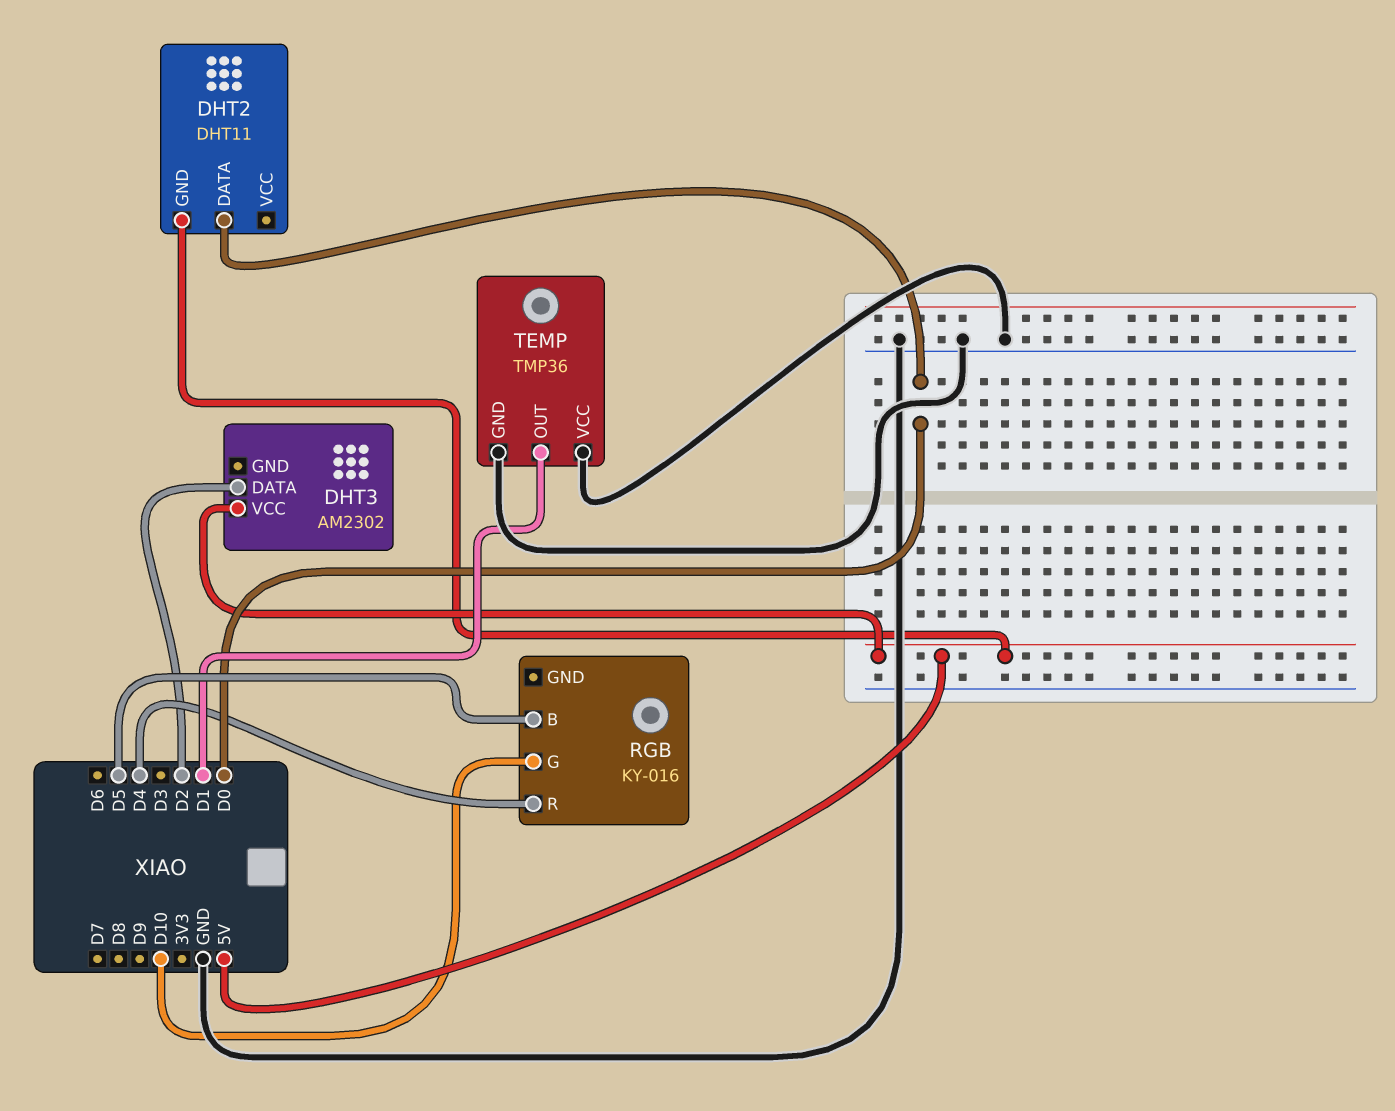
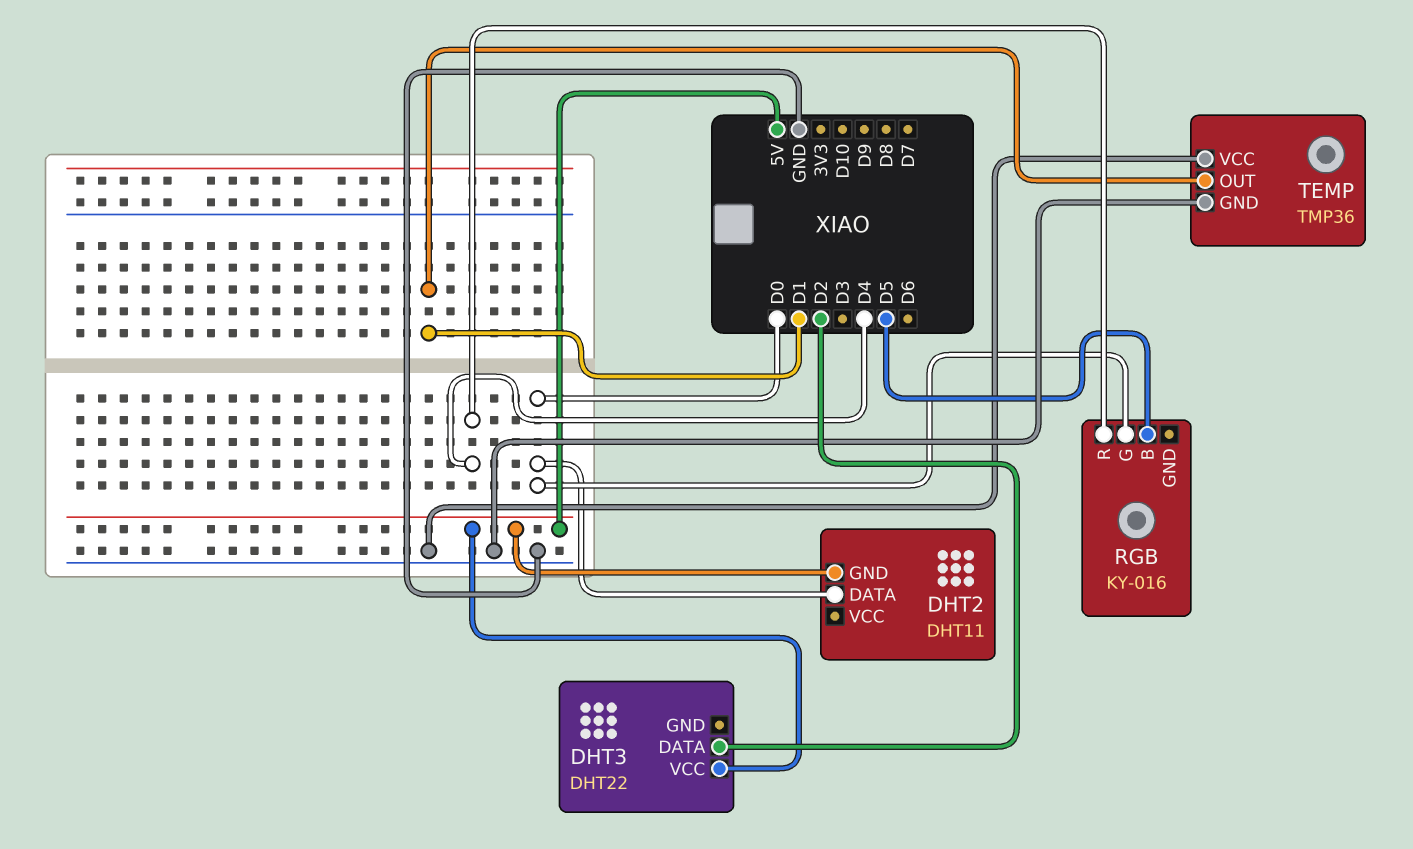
DHT3: AM2302 -> DHT22
RGB pin G: D10 -> D0

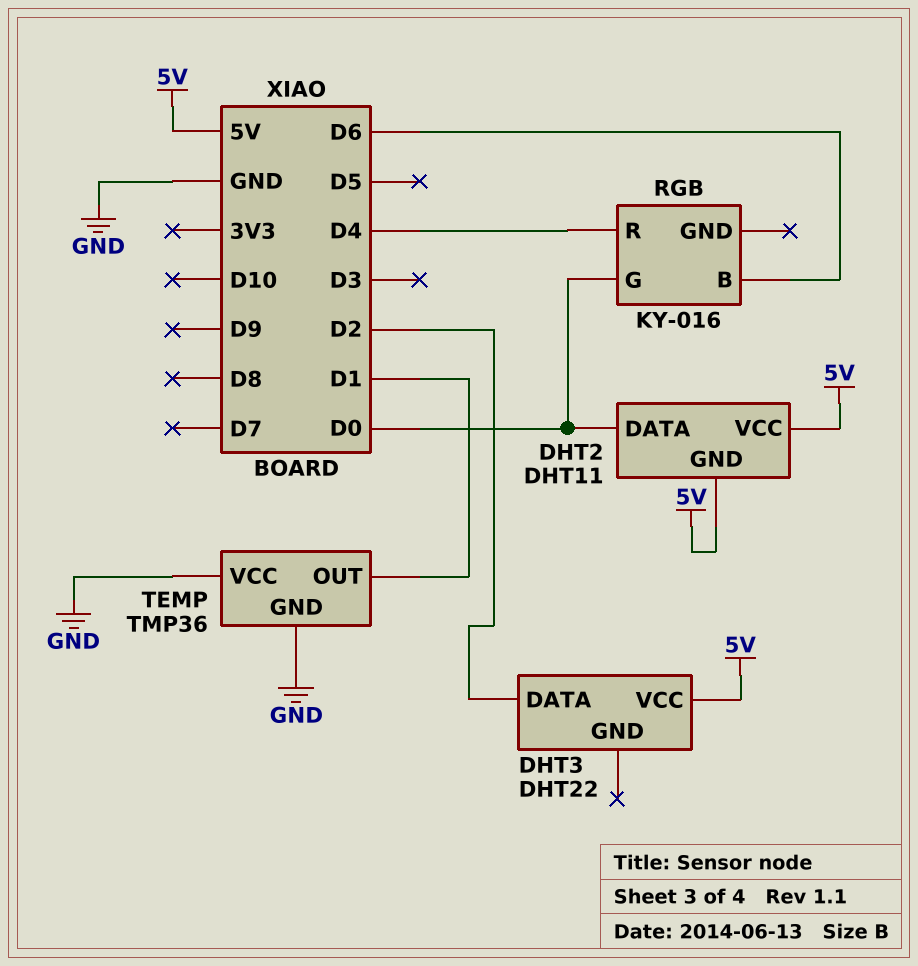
DHT2 pin VCC: none -> 5V
RGB pin B: D5 -> D6

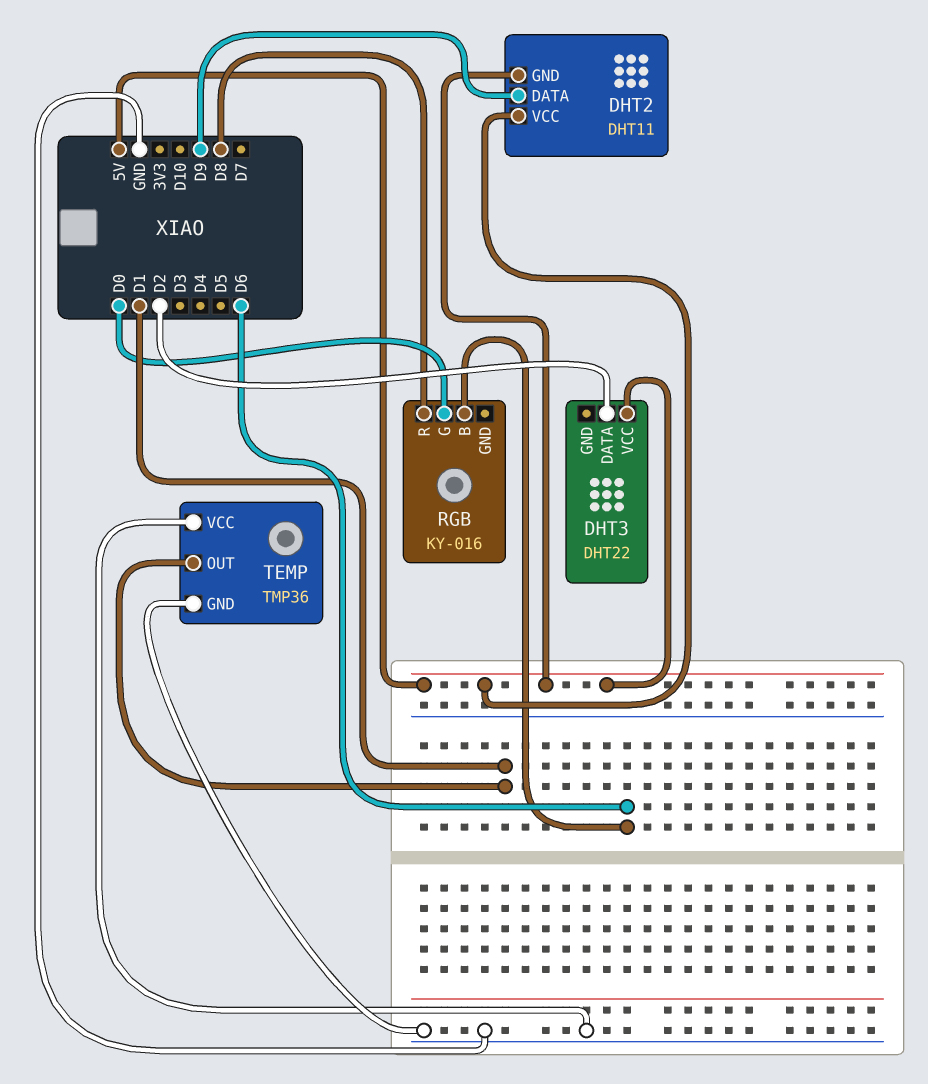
DHT2 pin DATA: D0 -> D9
RGB pin R: D4 -> D8

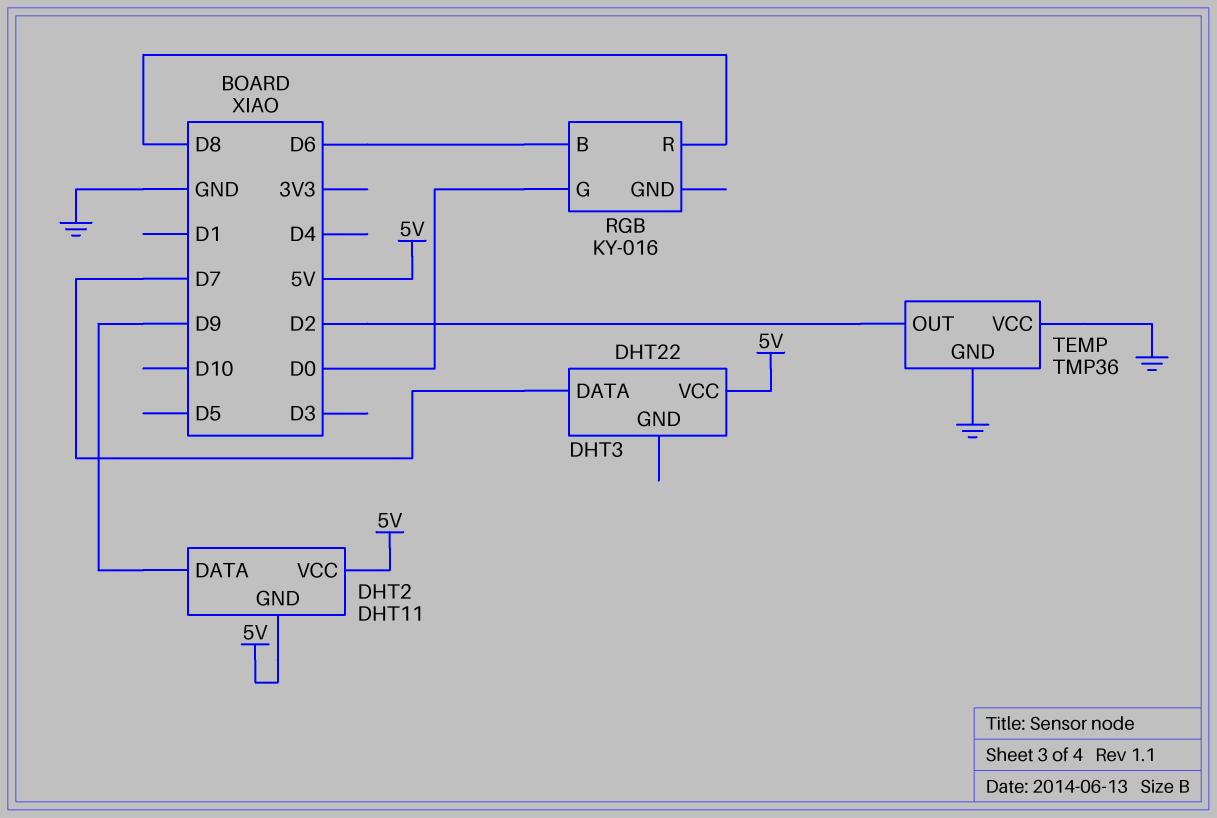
DHT3 pin DATA: D2 -> D7
TEMP pin OUT: D1 -> D2

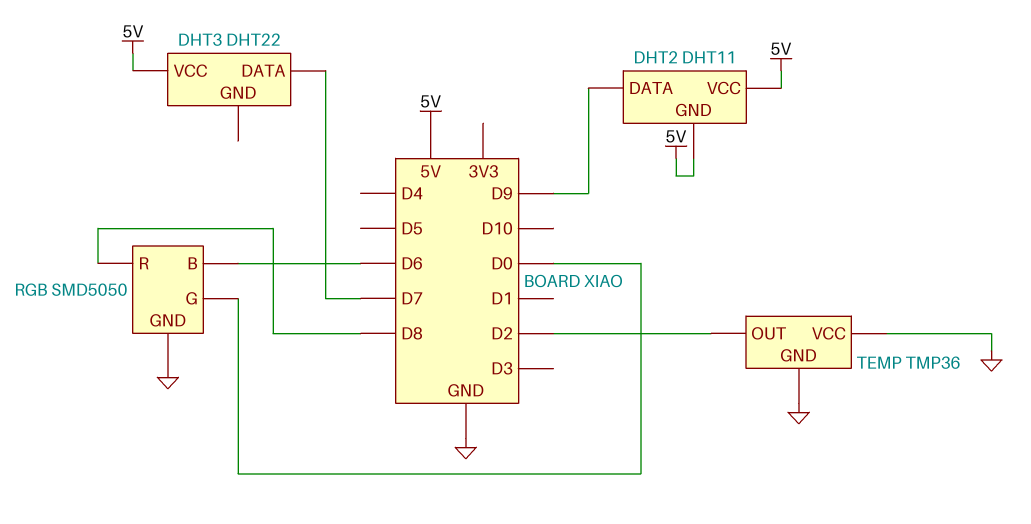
RGB: KY-016 -> SMD5050
RGB pin GND: none -> GND

